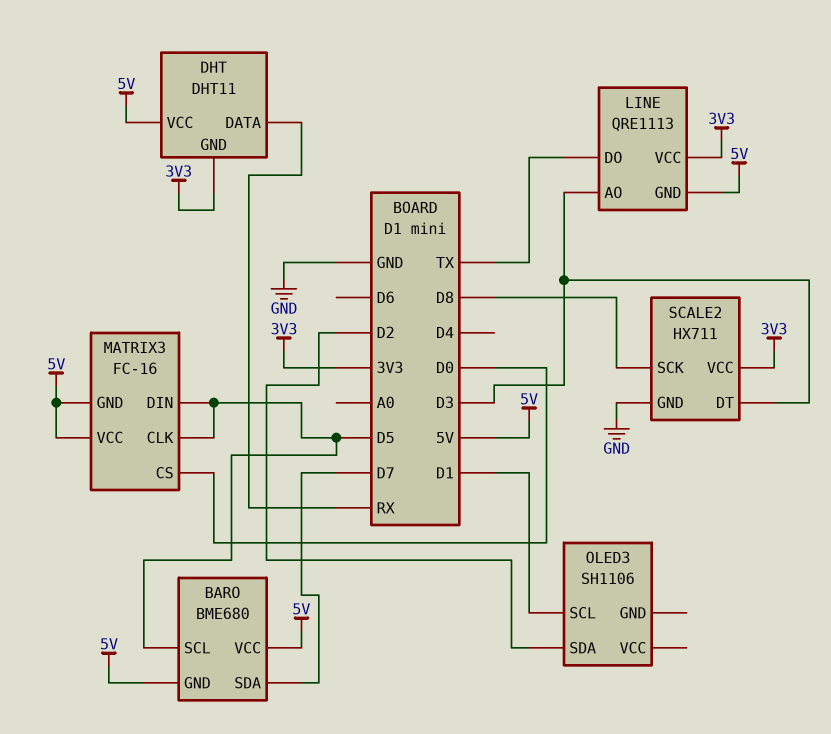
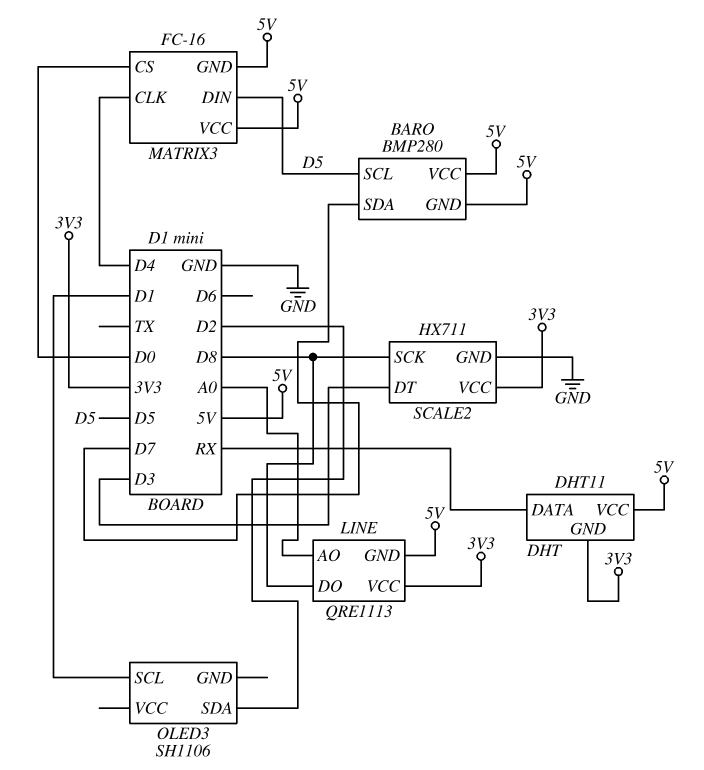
BARO: BME680 -> BMP280
LINE pin AO: D3 -> A0
LINE pin DO: TX -> D8
MATRIX3 pin CLK: D5 -> D4

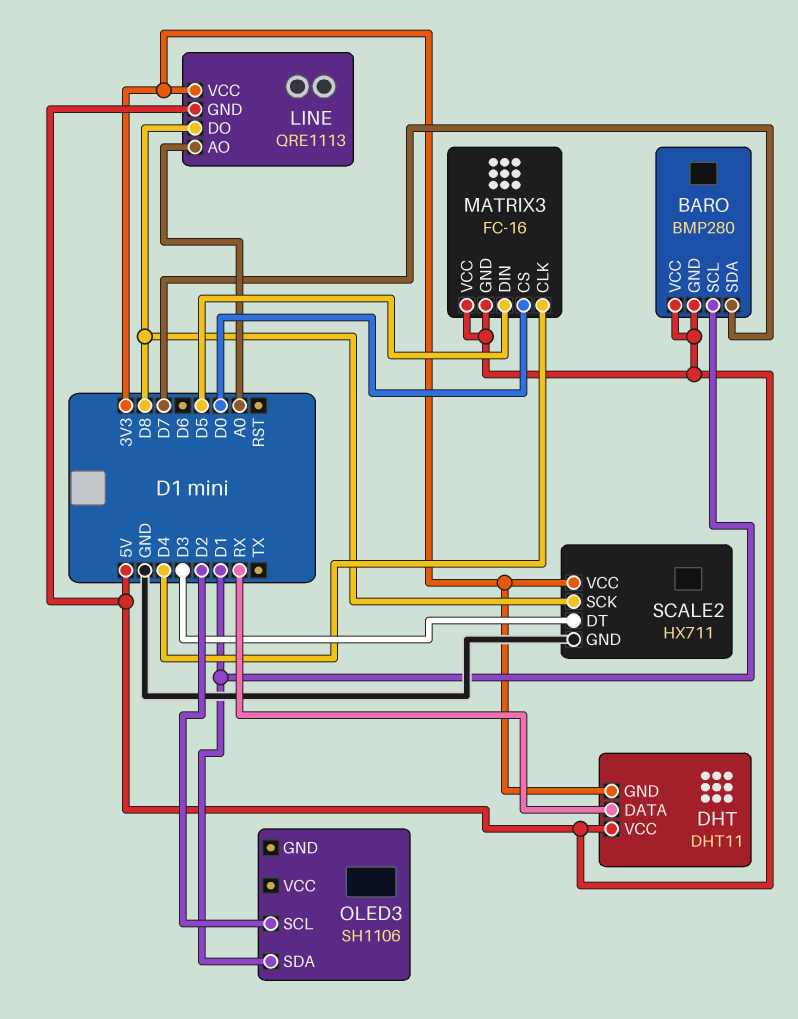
BARO pin SCL: D5 -> D1
OLED3 pin SCL: D1 -> D2
OLED3 pin SDA: D2 -> D1

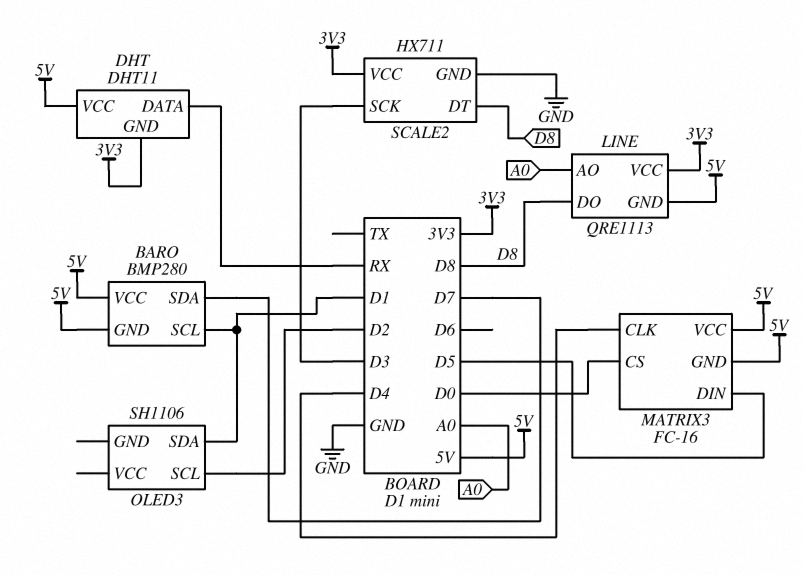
SCALE2 pin DT: D3 -> D8
SCALE2 pin SCK: D8 -> D3

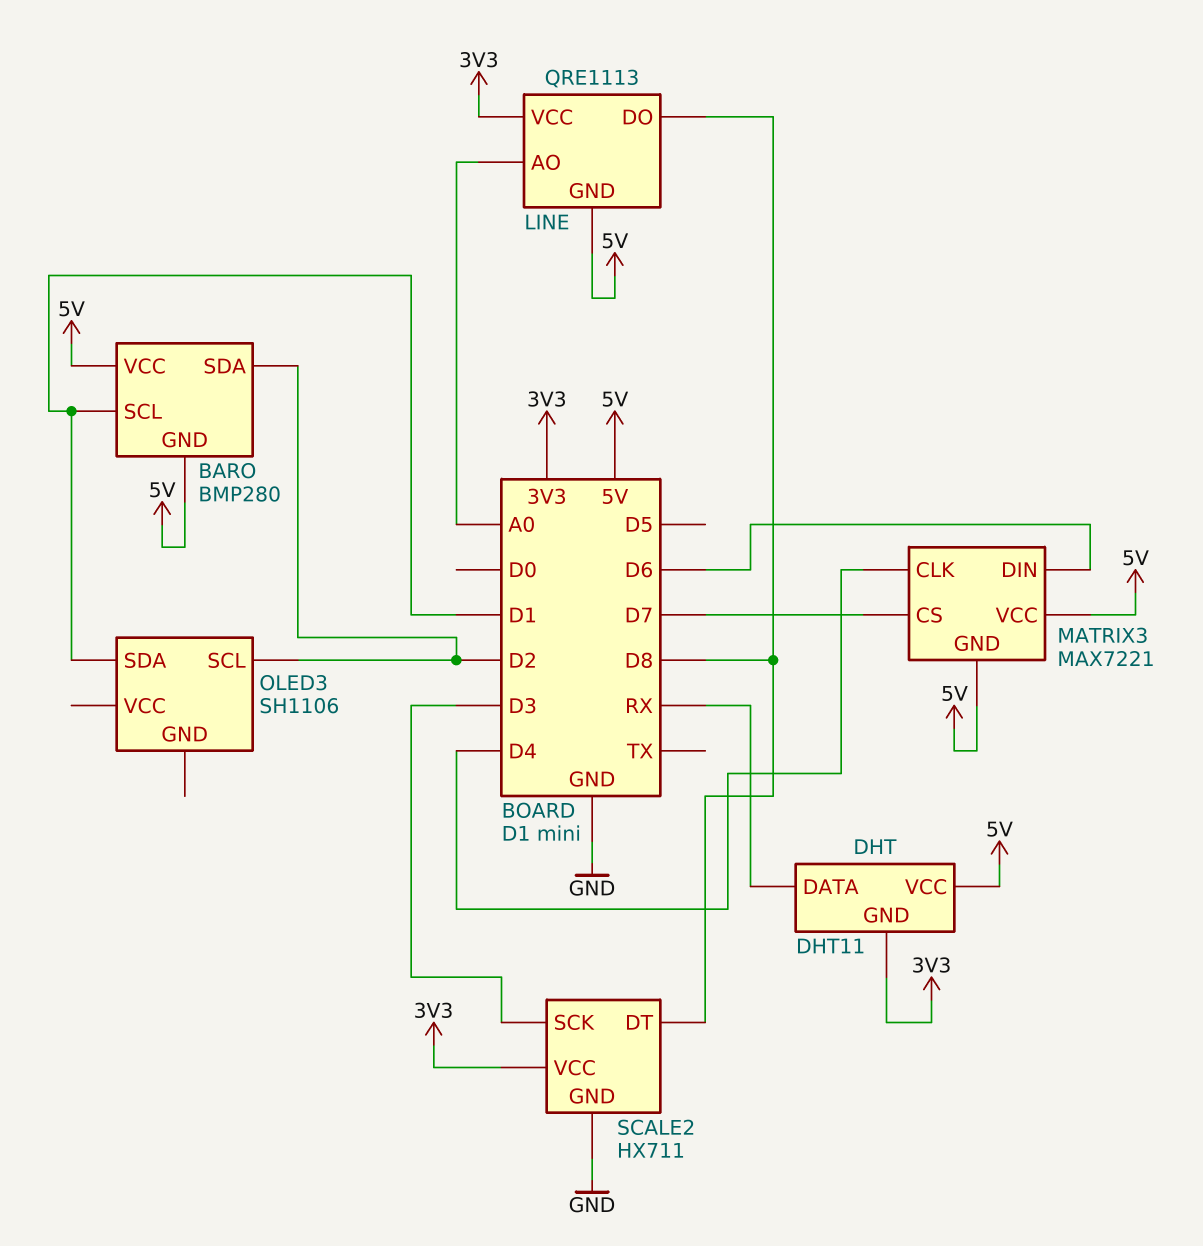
BARO pin SDA: D7 -> D2
MATRIX3: FC-16 -> MAX7221
MATRIX3 pin CS: D0 -> D7
MATRIX3 pin DIN: D5 -> D6

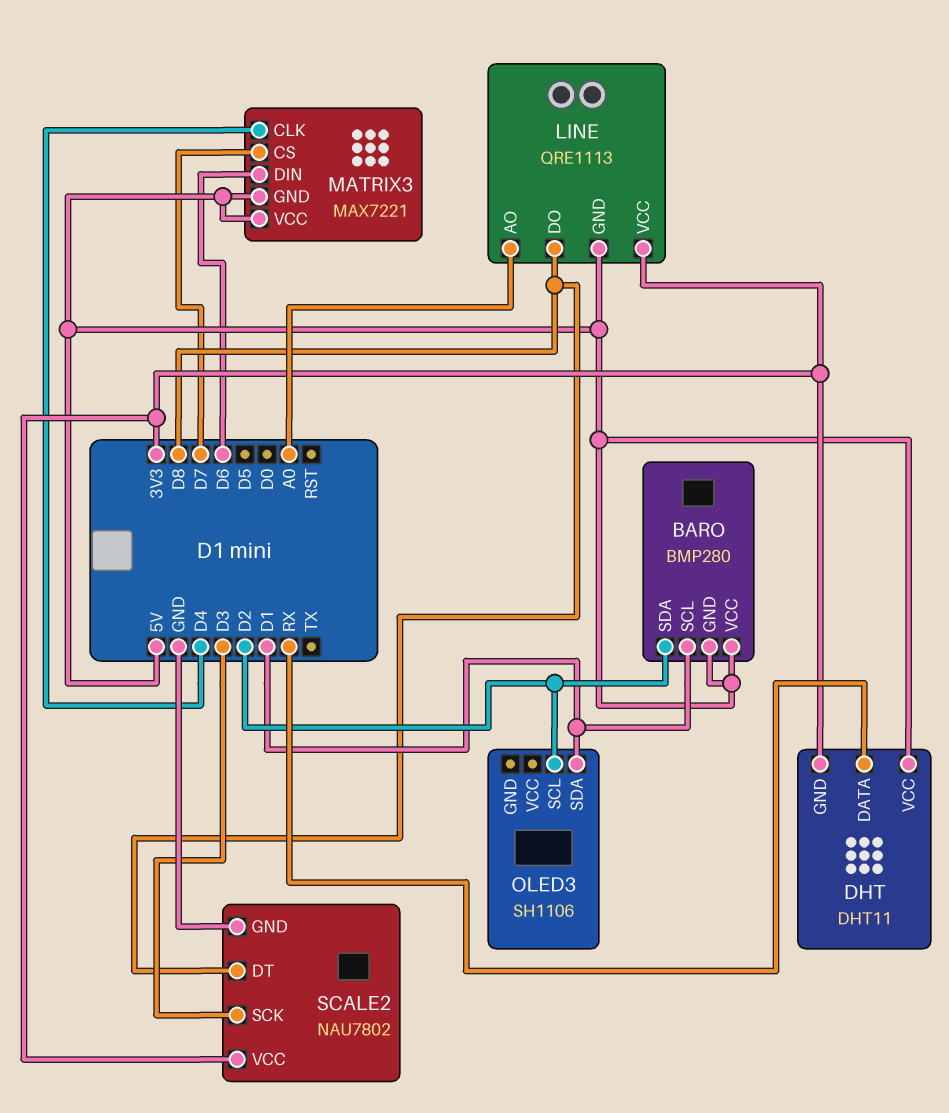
SCALE2: HX711 -> NAU7802

